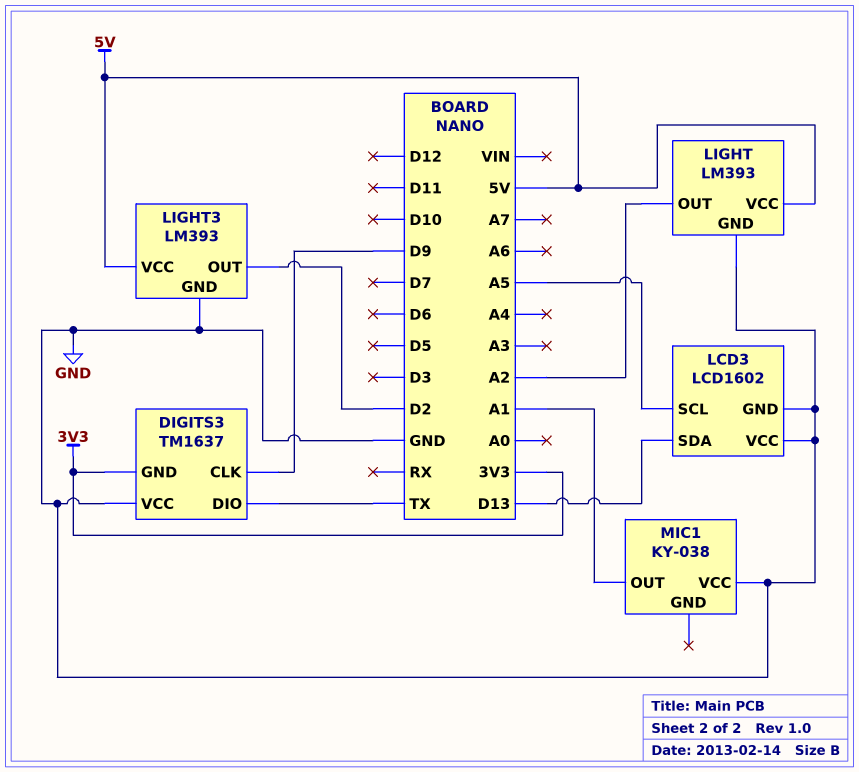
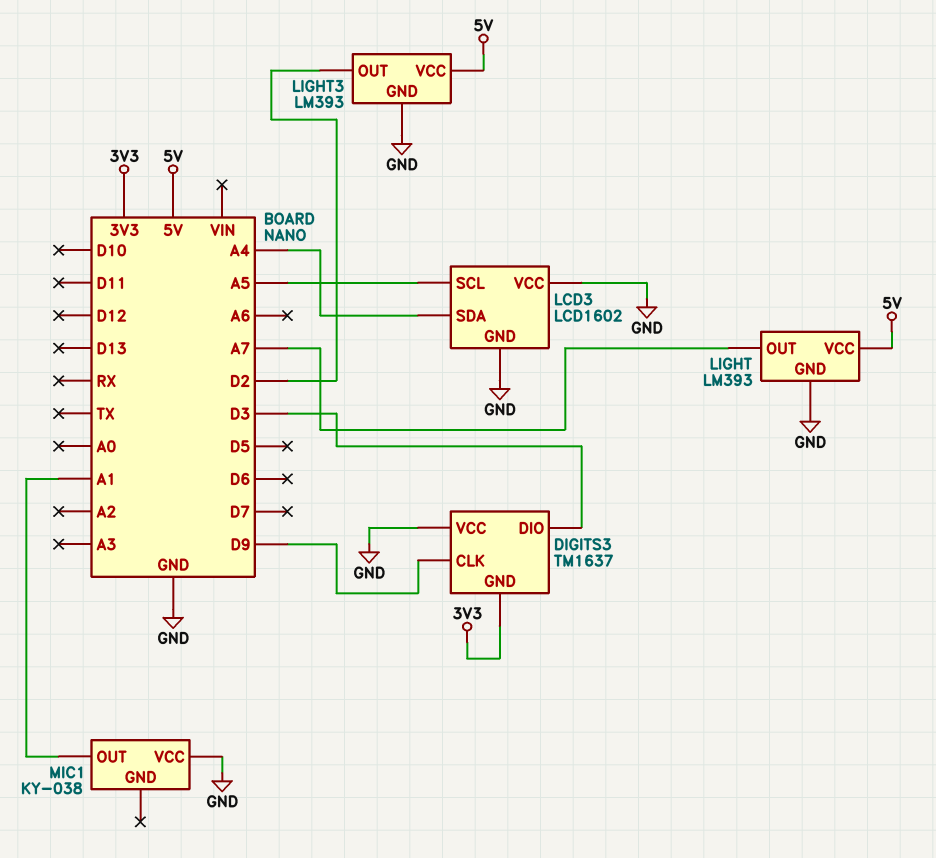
DIGITS3 pin DIO: TX -> D3
LCD3 pin SDA: D13 -> A4
LIGHT pin OUT: A2 -> A7

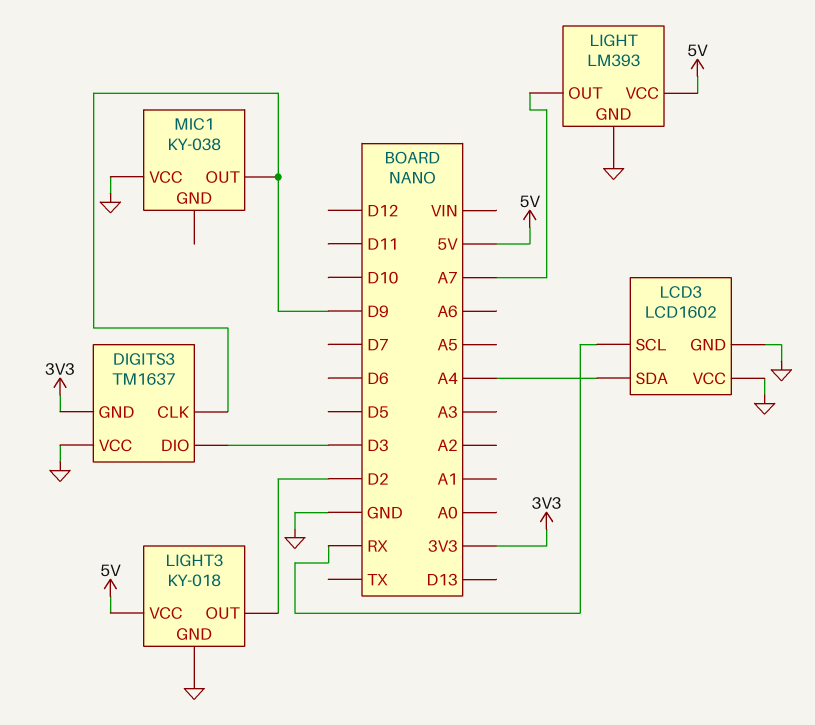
LCD3 pin SCL: A5 -> RX
LIGHT3: LM393 -> KY-018
MIC1 pin OUT: A1 -> D9

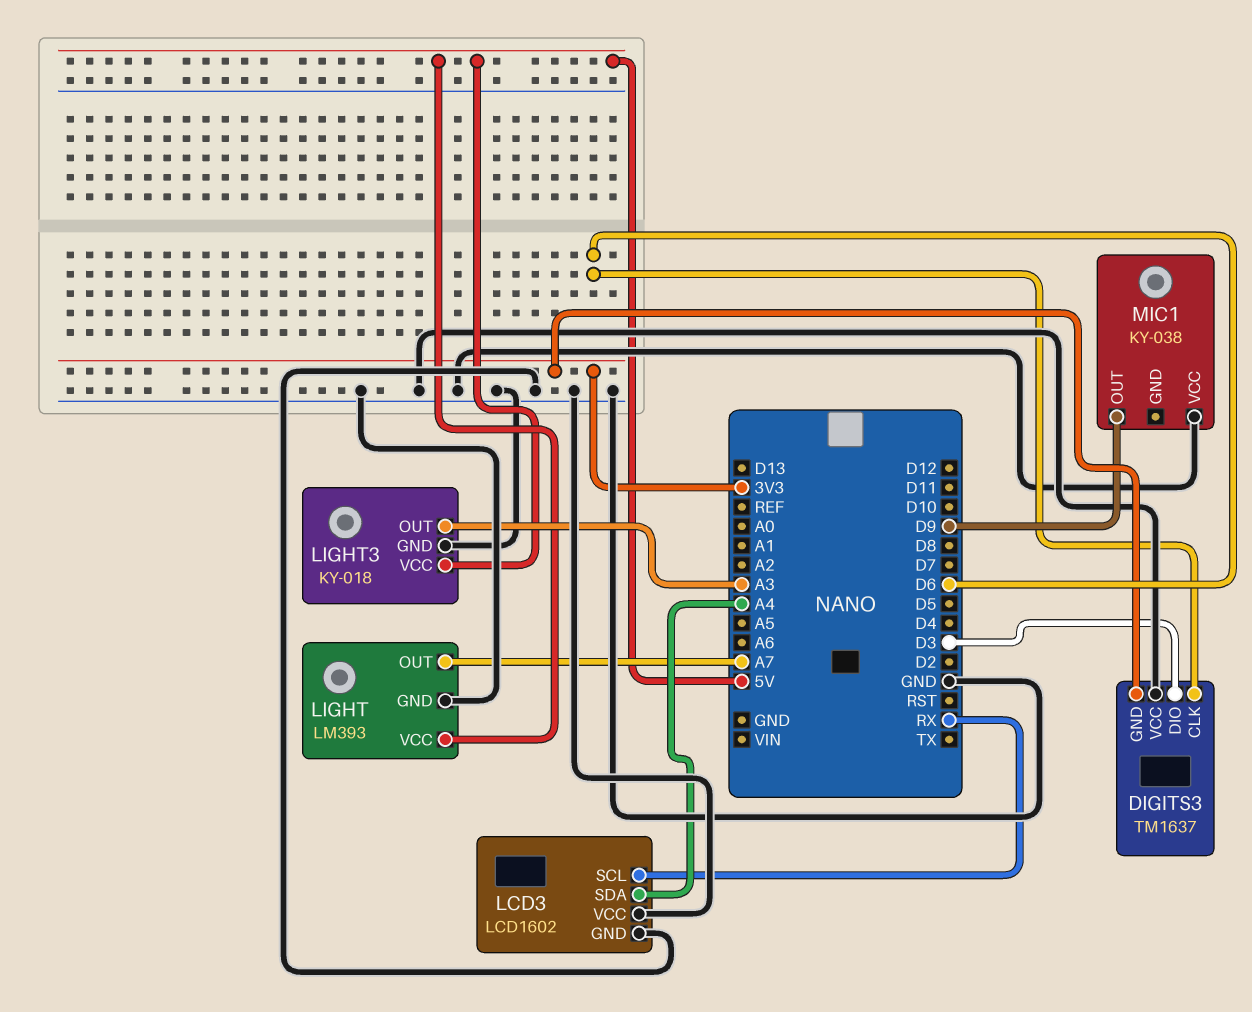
DIGITS3 pin CLK: D9 -> D6
LIGHT3 pin OUT: D2 -> A3

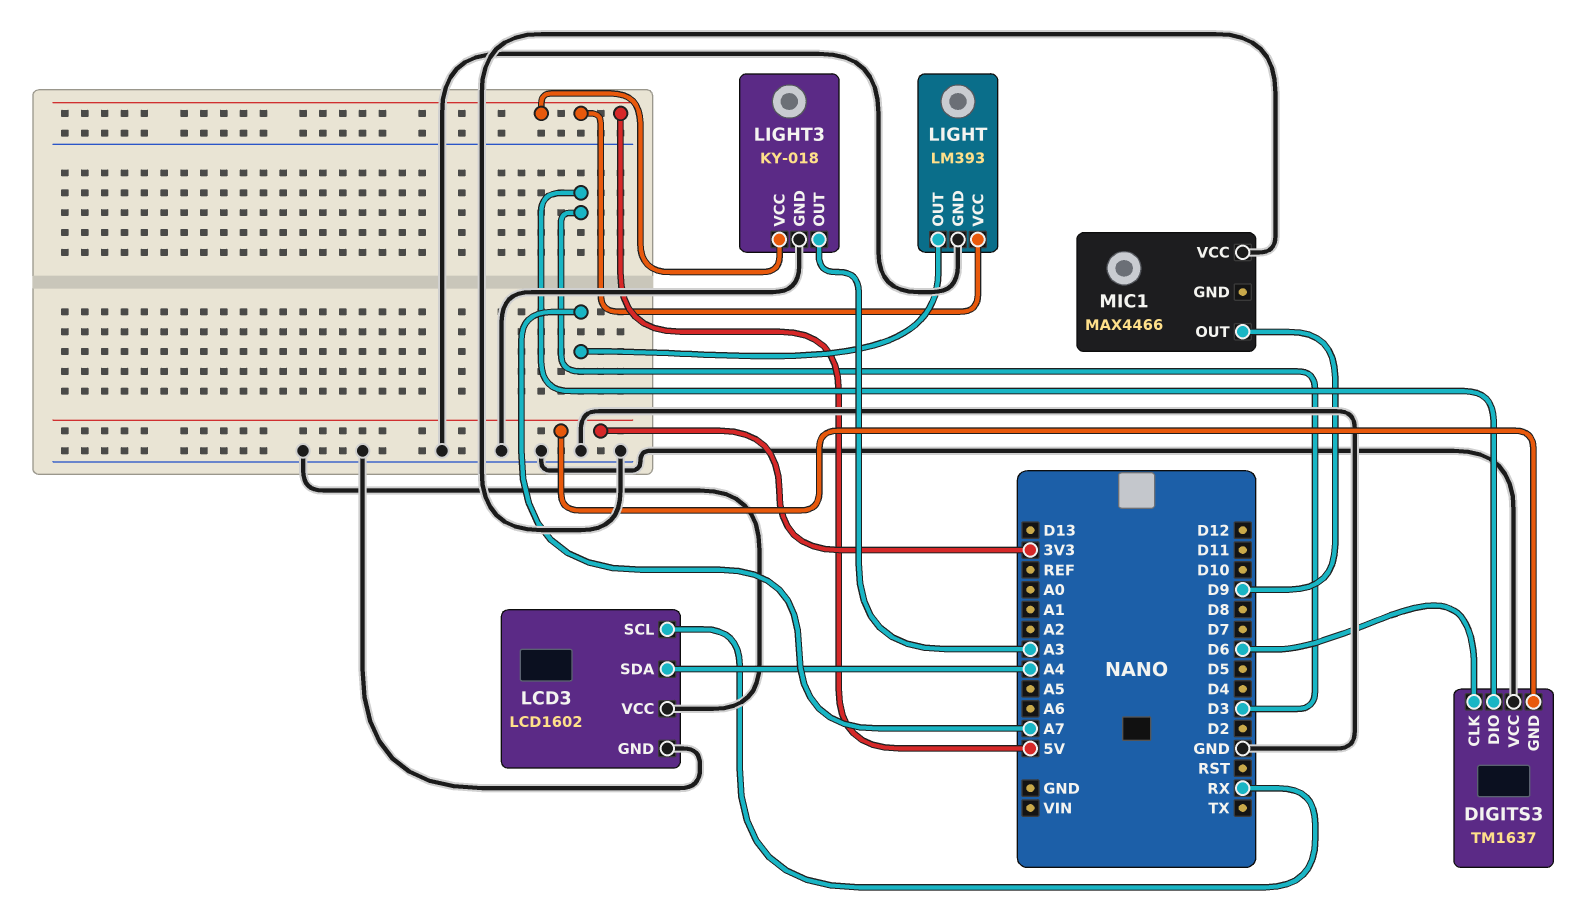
MIC1: KY-038 -> MAX4466

